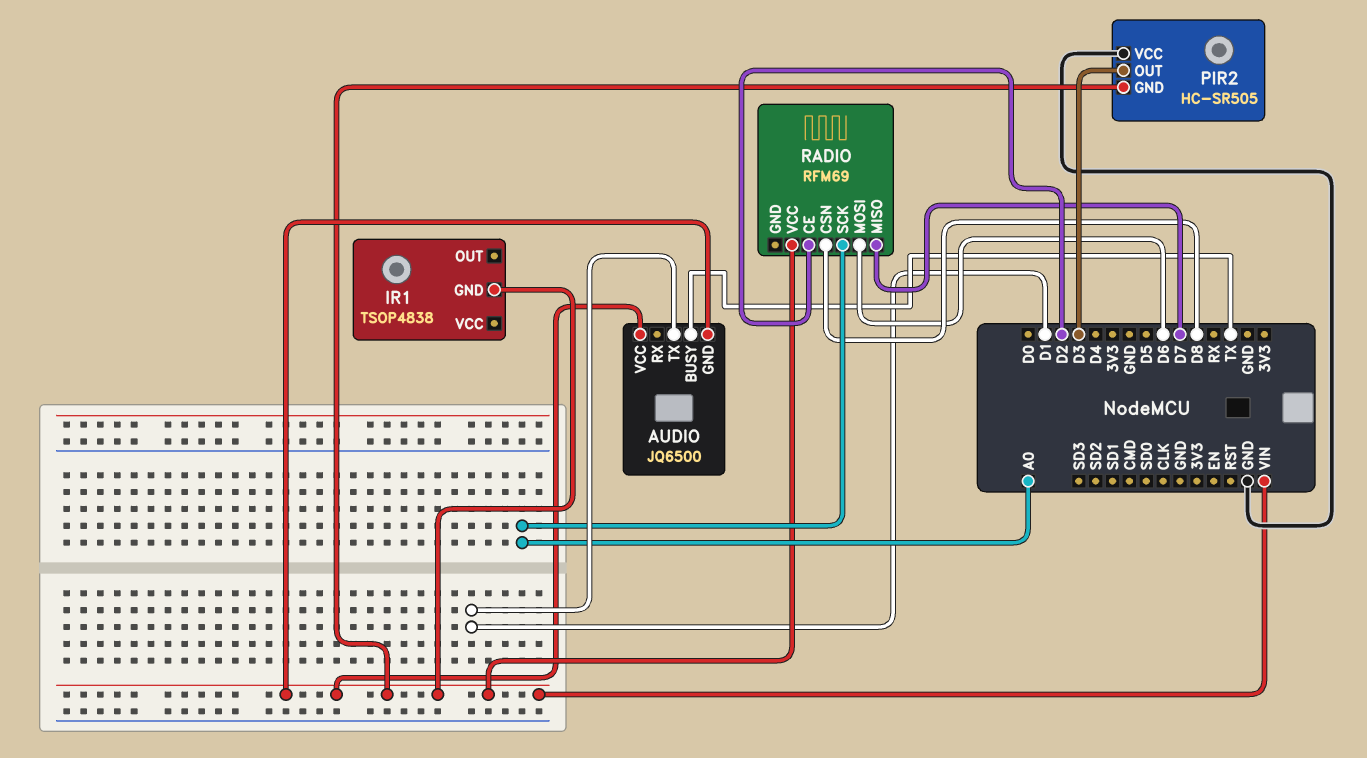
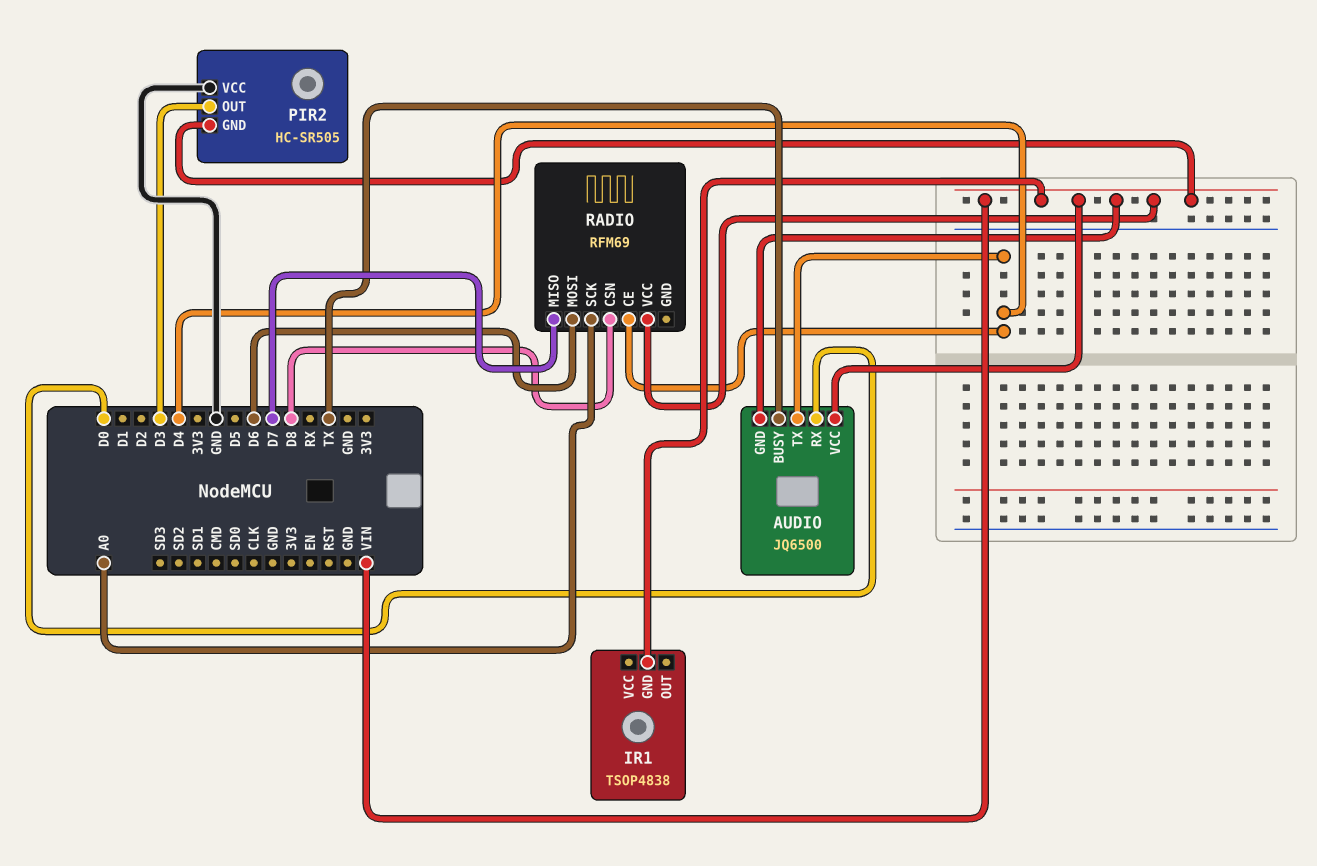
AUDIO pin RX: none -> D0
AUDIO pin TX: D1 -> D4
RADIO pin CE: D2 -> D4

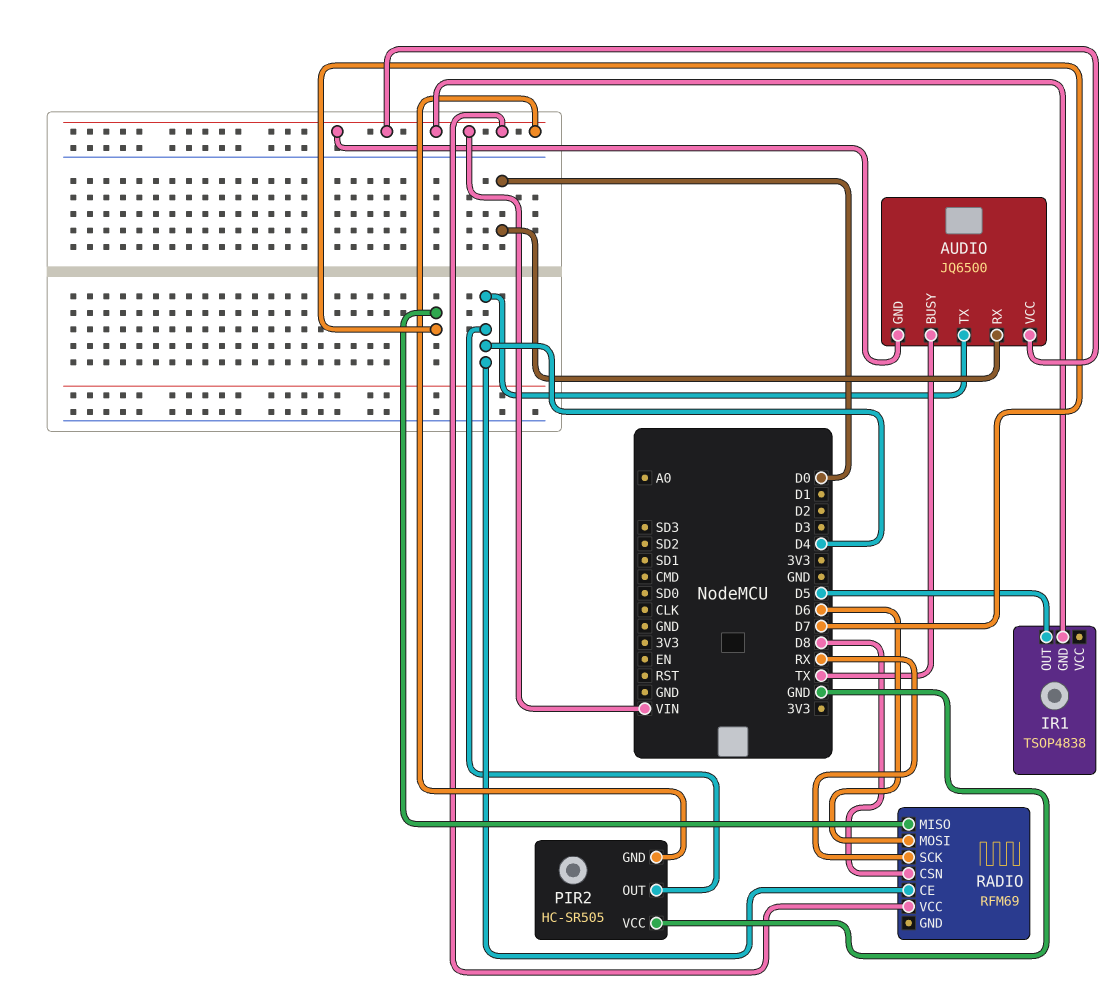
IR1 pin OUT: none -> D5
PIR2 pin OUT: D3 -> D4
RADIO pin SCK: A0 -> RX

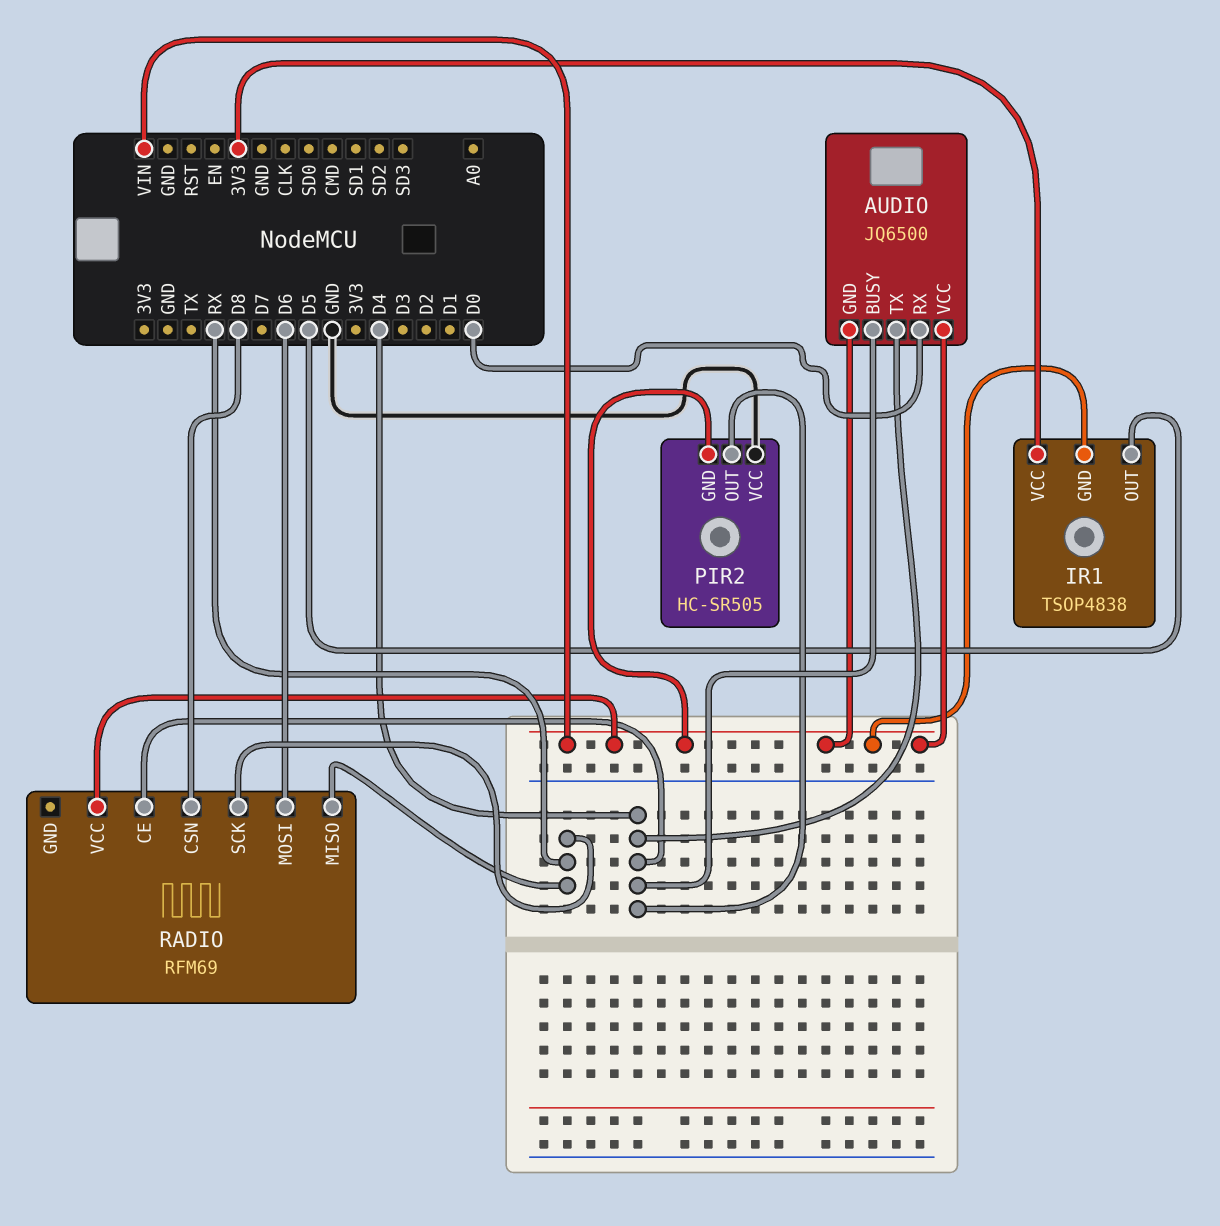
AUDIO pin BUSY: TX -> D4
IR1 pin VCC: none -> 3V3
RADIO pin MISO: D7 -> RX

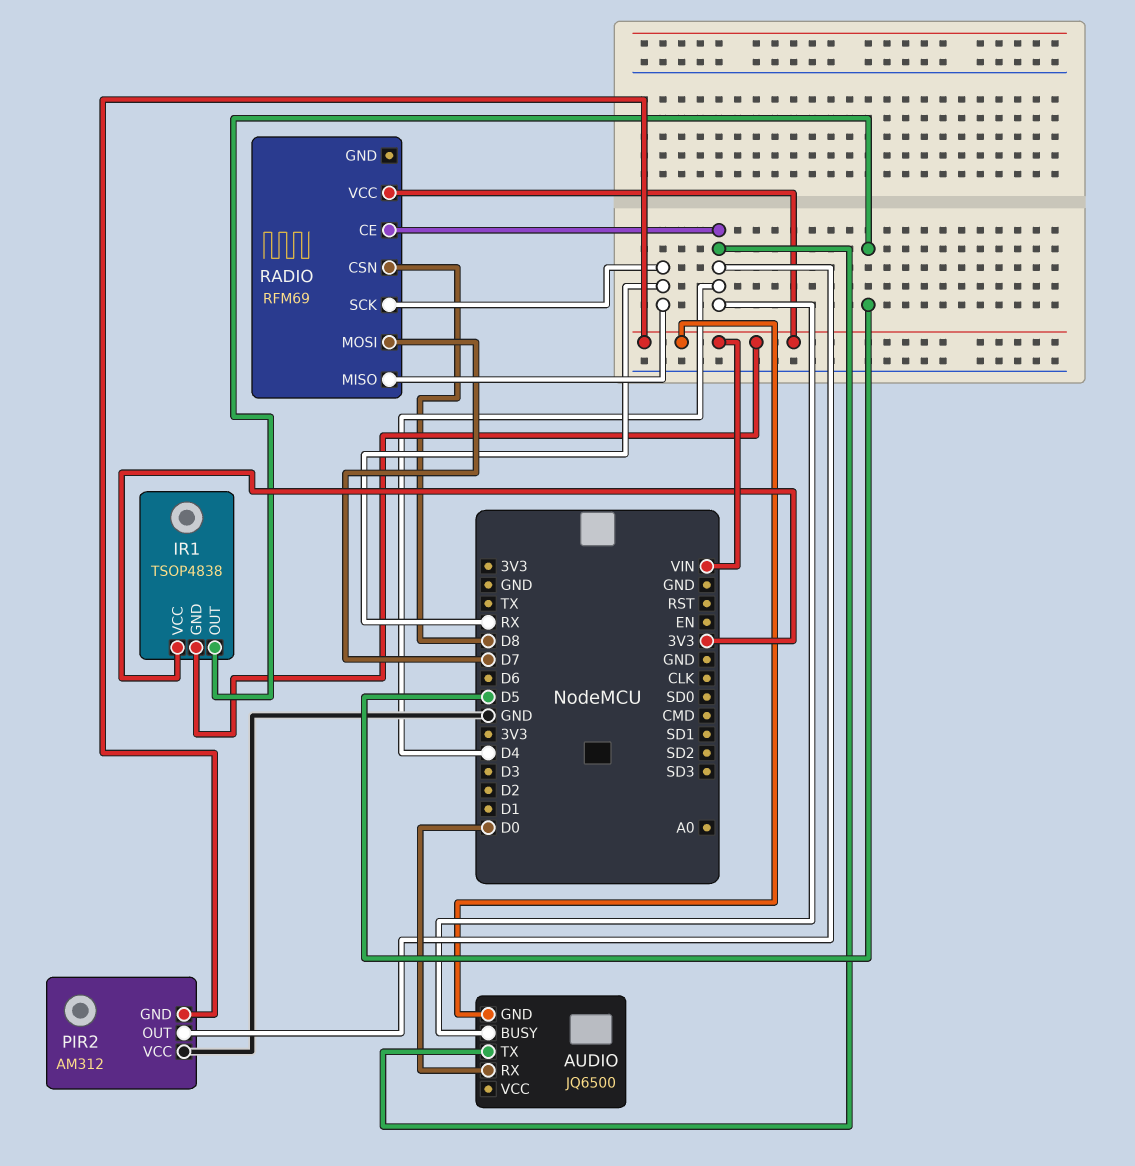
AUDIO pin VCC: VIN -> none
PIR2: HC-SR505 -> AM312
RADIO pin MOSI: D6 -> D7

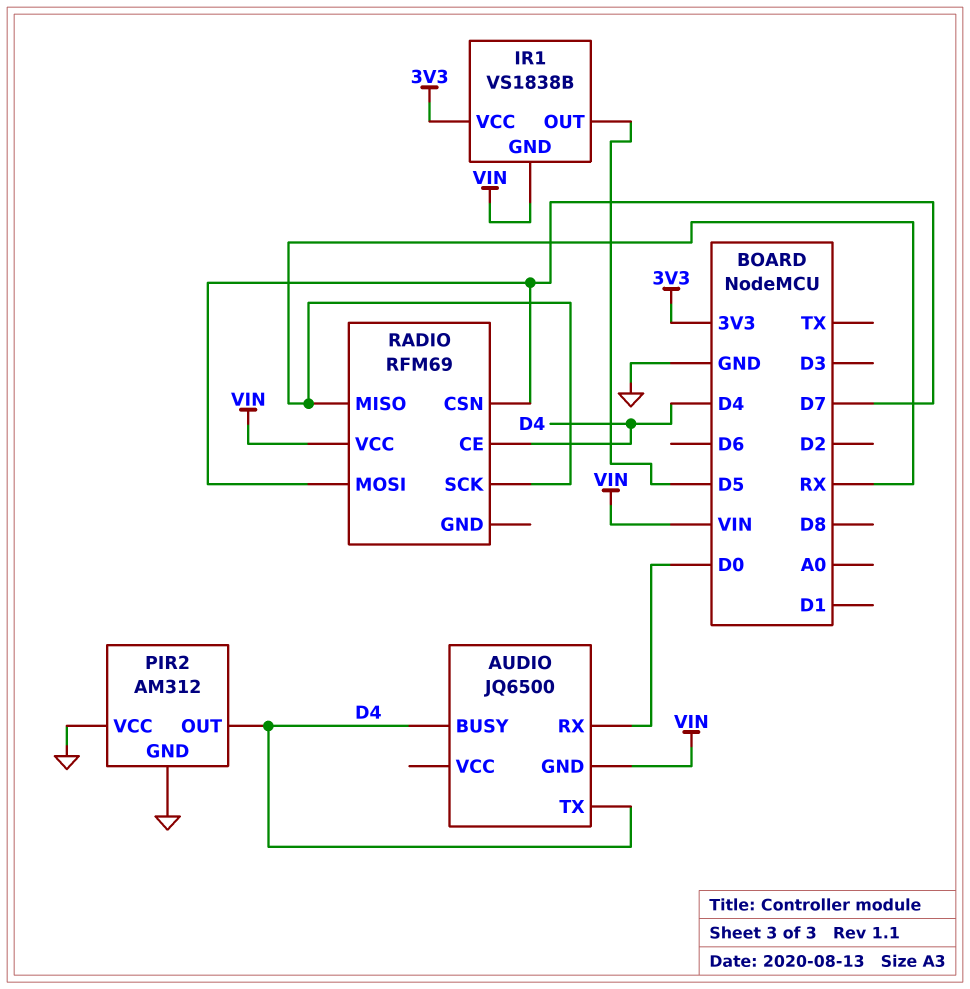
IR1: TSOP4838 -> VS1838B
PIR2 pin GND: VIN -> GND
RADIO pin CSN: D8 -> D7

